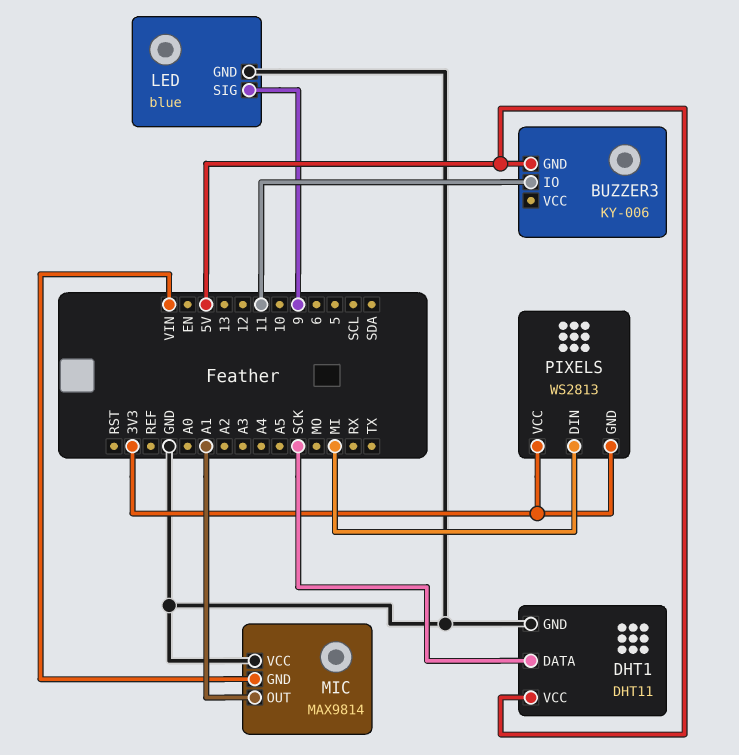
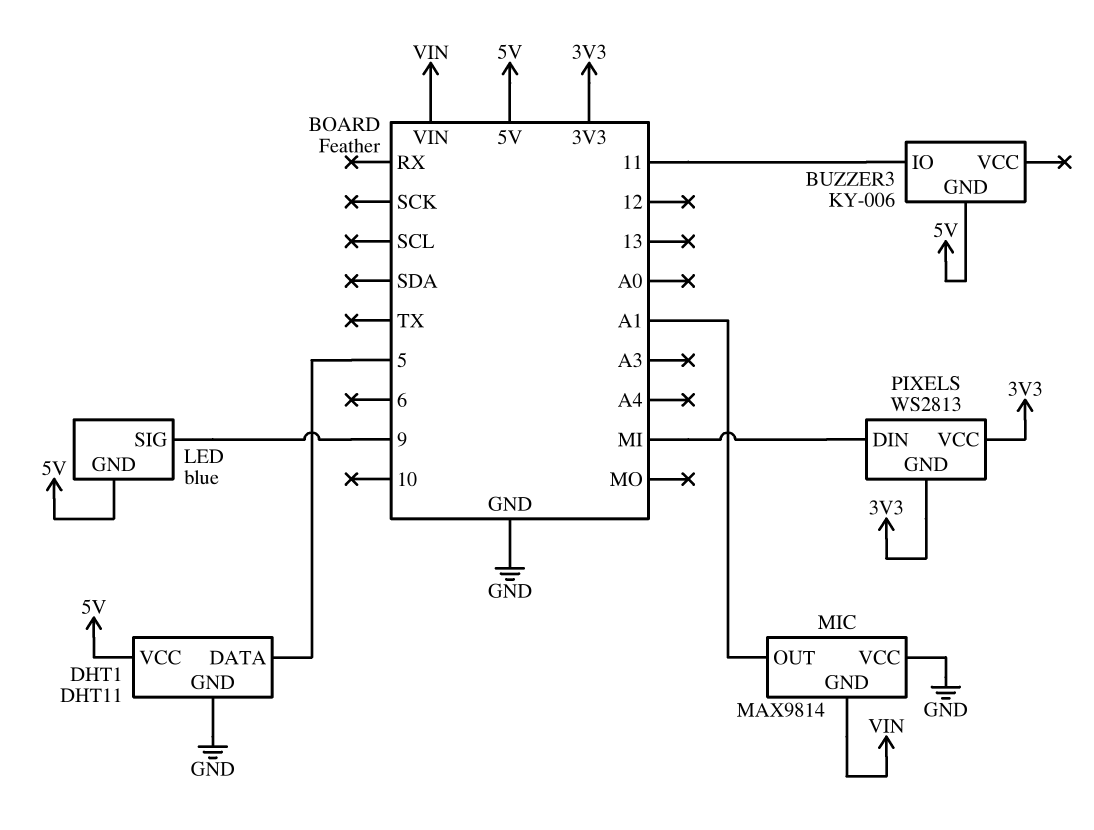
DHT1 pin DATA: SCK -> 5
LED pin GND: GND -> 5V

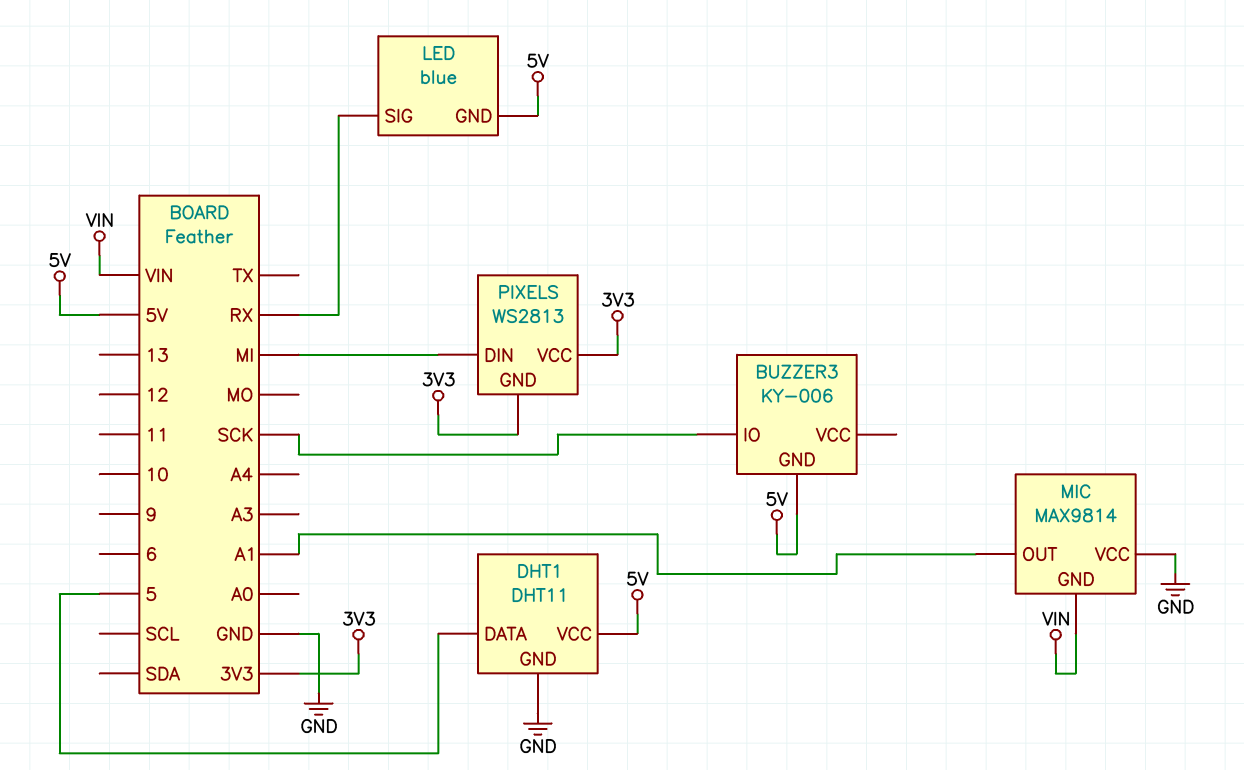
BUZZER3 pin IO: 11 -> SCK
LED pin SIG: 9 -> RX

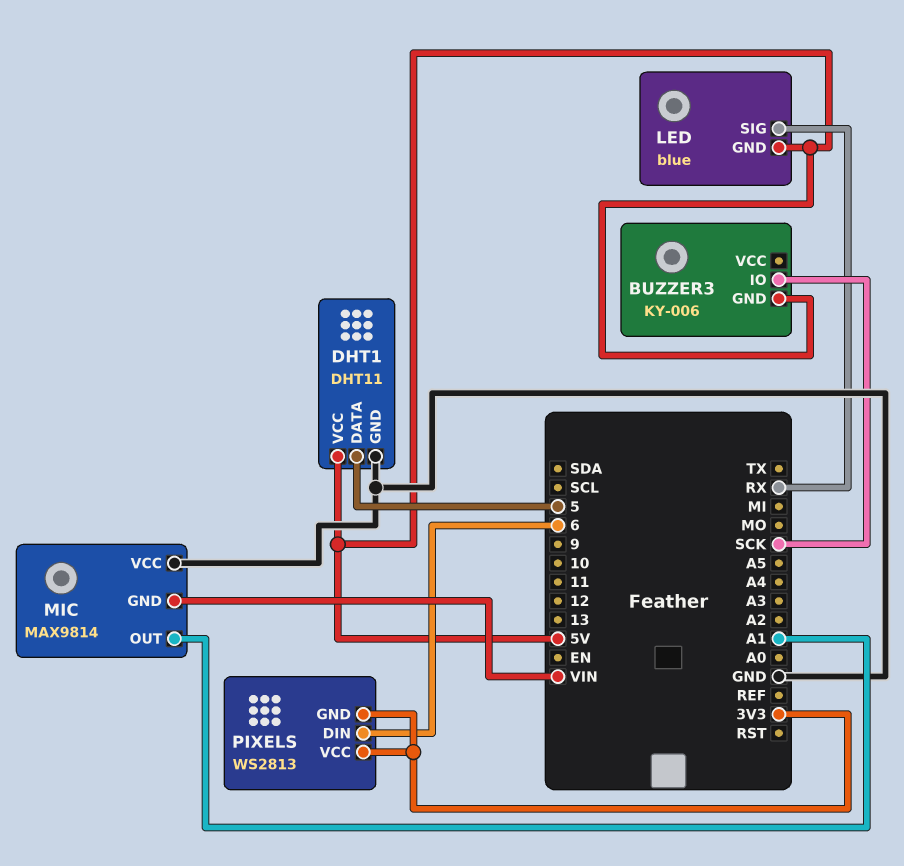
PIXELS pin DIN: MI -> 6

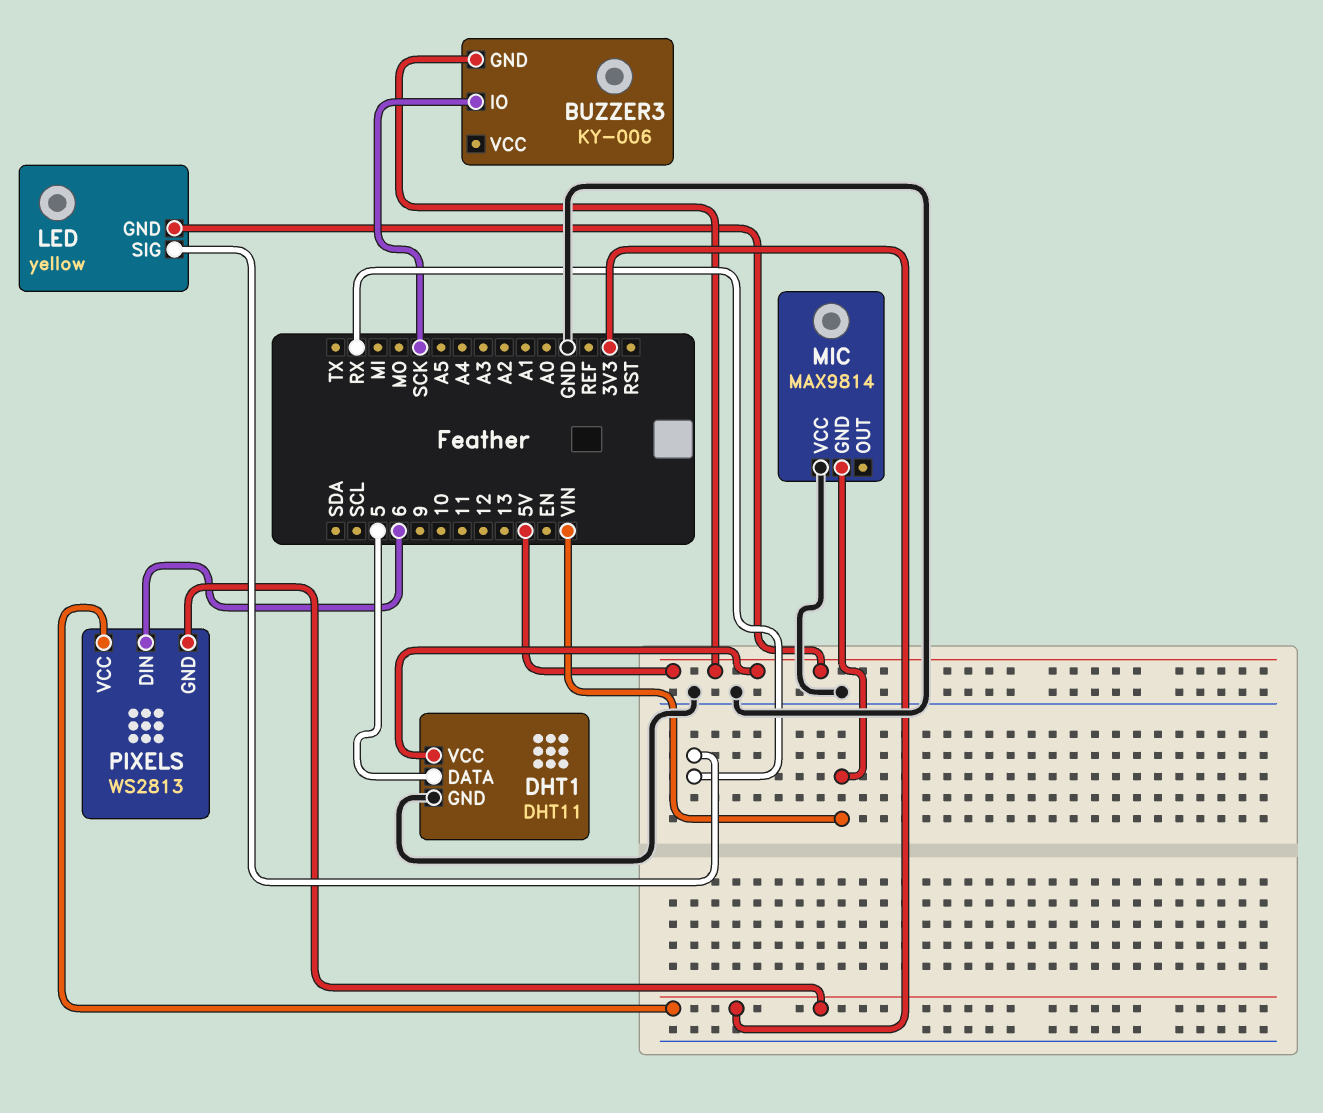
LED: blue -> yellow
MIC pin OUT: A1 -> none

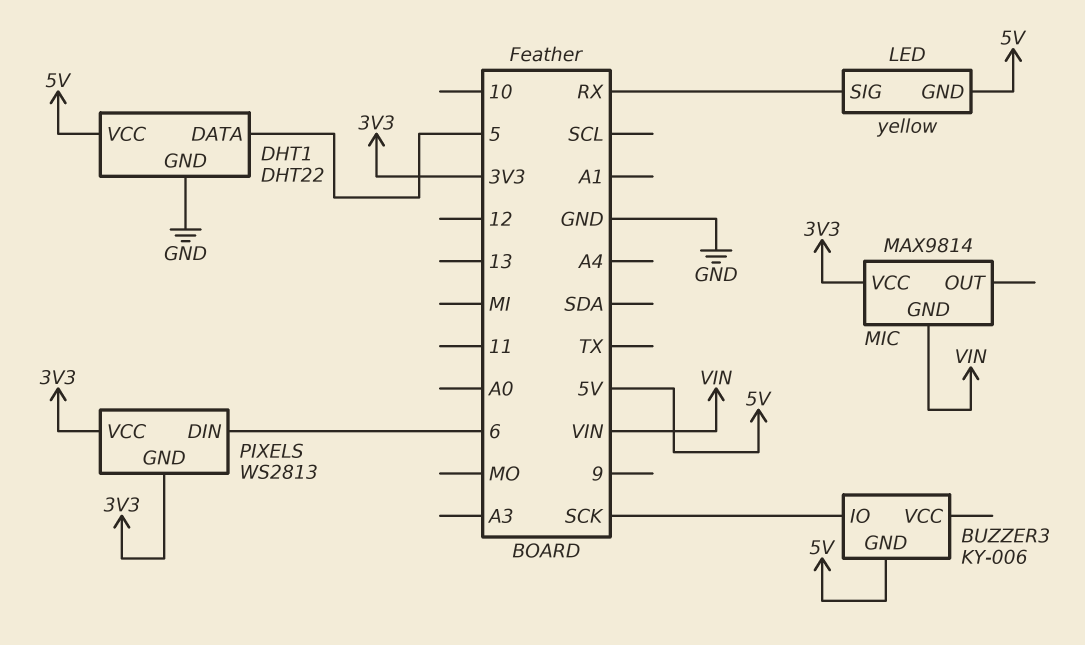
DHT1: DHT11 -> DHT22
MIC pin VCC: GND -> 3V3

